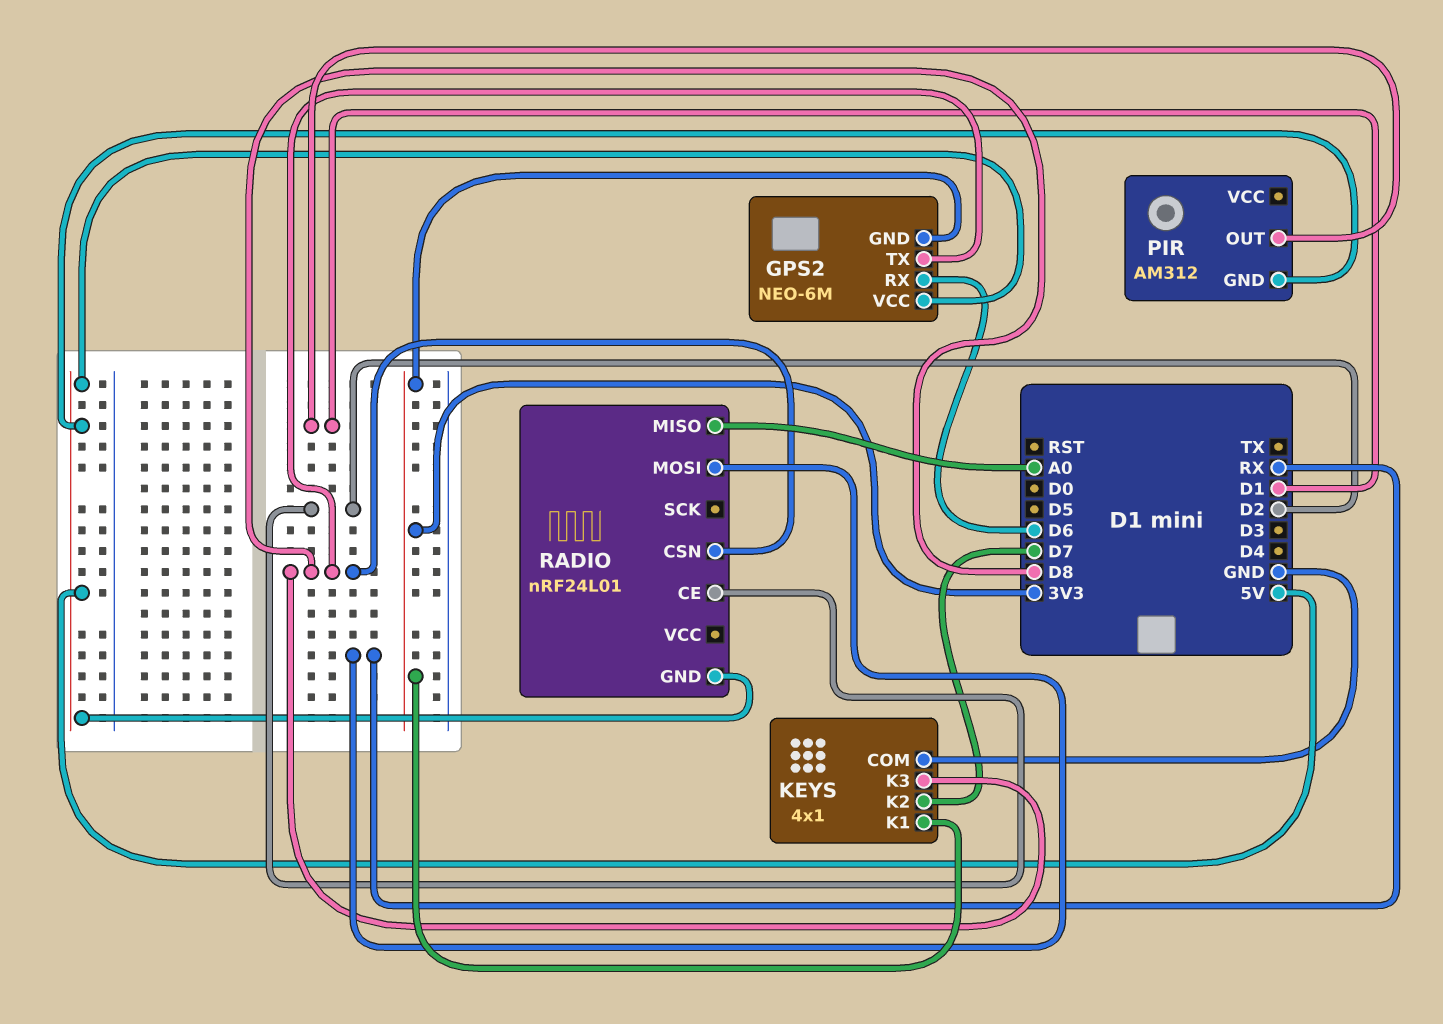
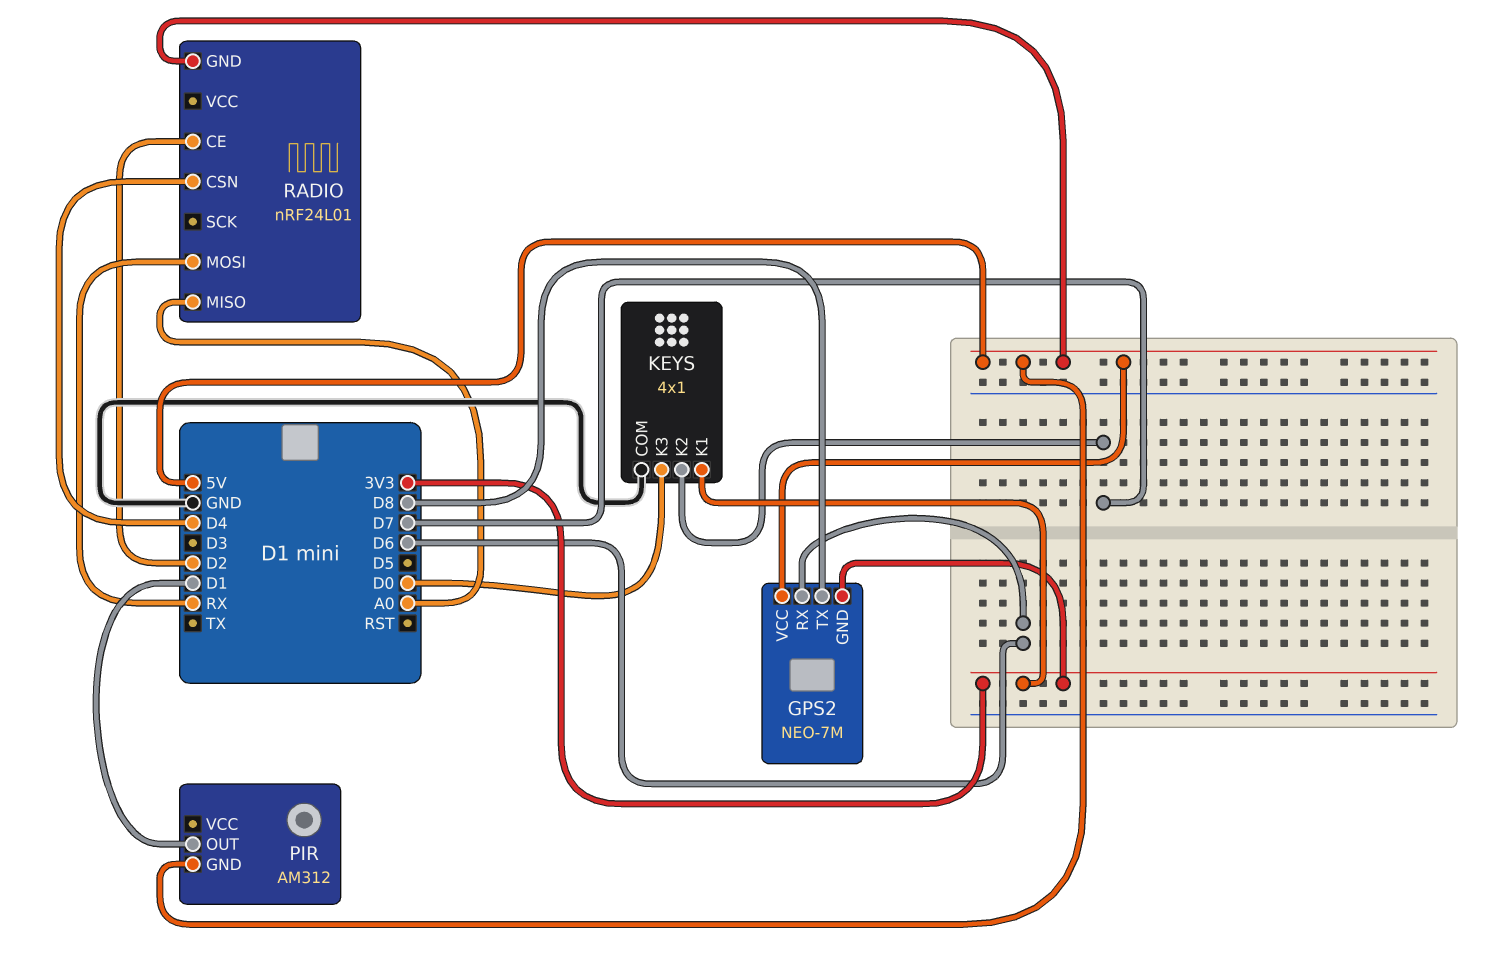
GPS2: NEO-6M -> NEO-7M
KEYS pin K3: D8 -> D0
RADIO pin CSN: D8 -> D4

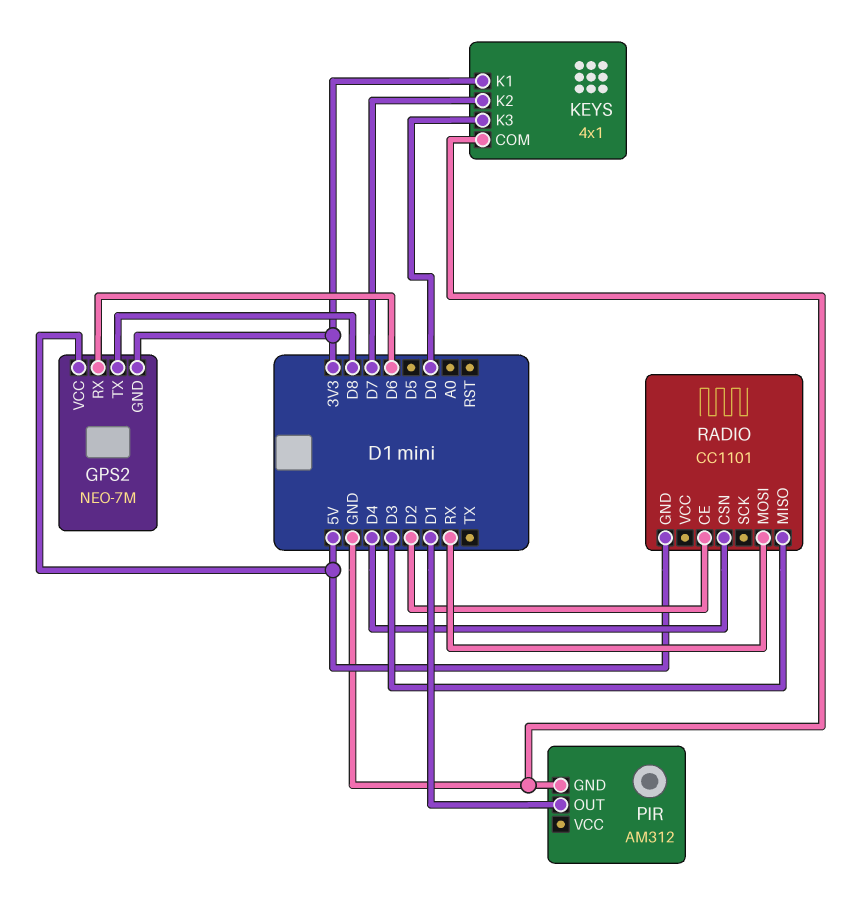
PIR pin GND: 5V -> GND
RADIO: nRF24L01 -> CC1101
RADIO pin MISO: A0 -> D3

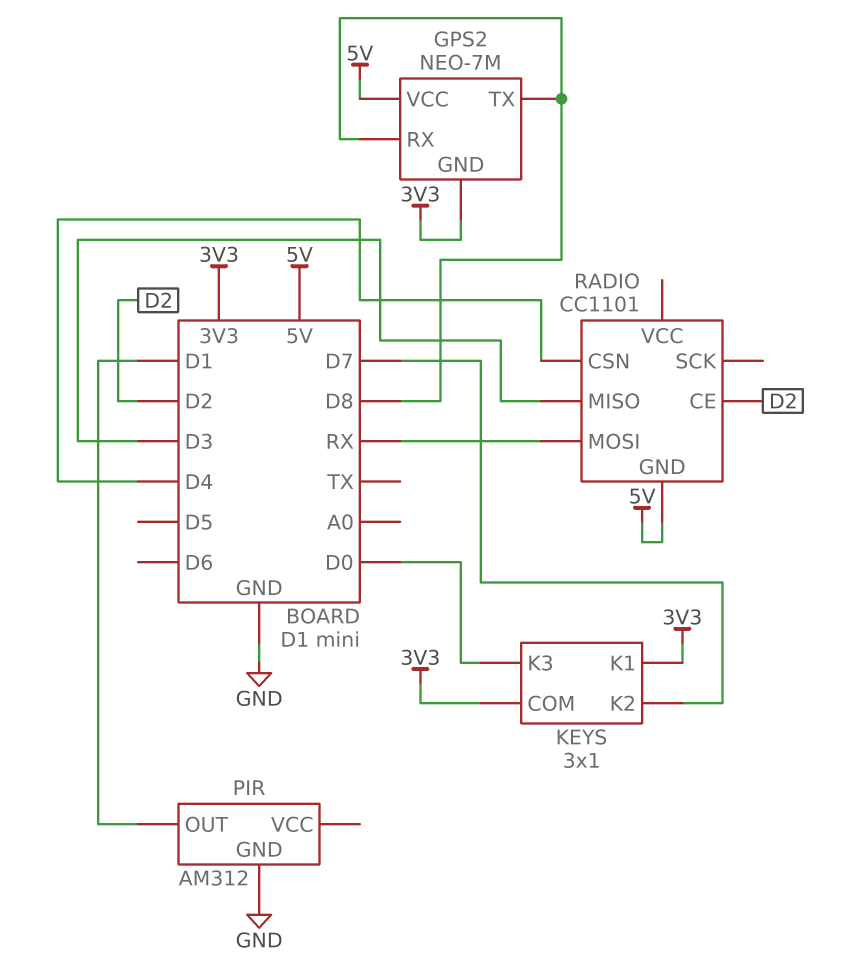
GPS2 pin RX: D6 -> D8
KEYS: 4x1 -> 3x1
KEYS pin COM: GND -> 3V3

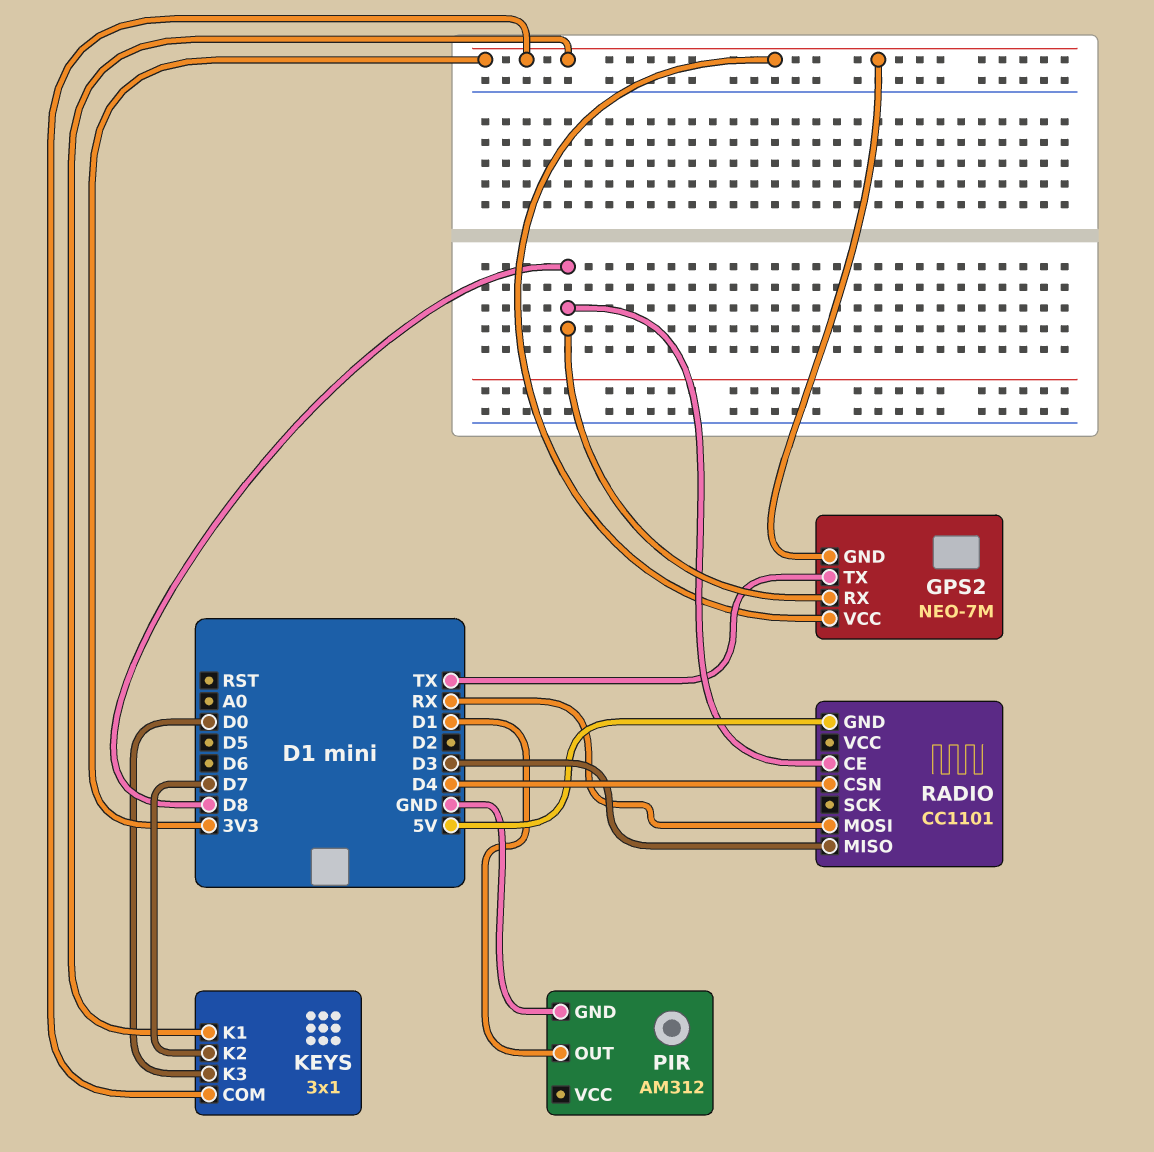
GPS2 pin TX: D8 -> TX
GPS2 pin VCC: 5V -> 3V3
RADIO pin CE: D2 -> D8

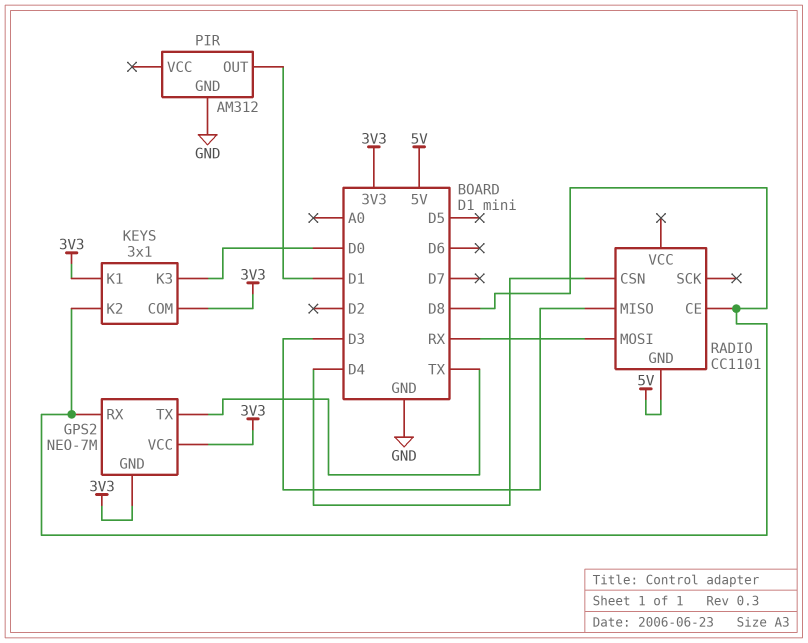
KEYS pin K2: D7 -> D8

